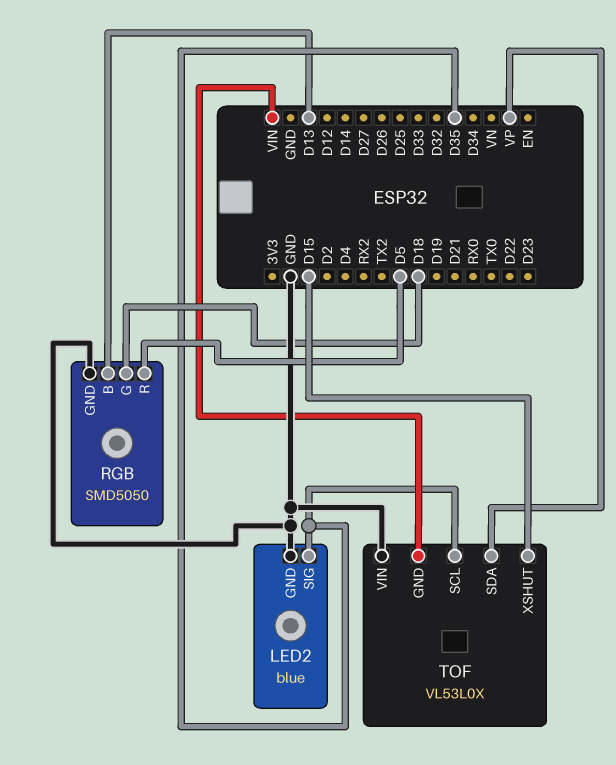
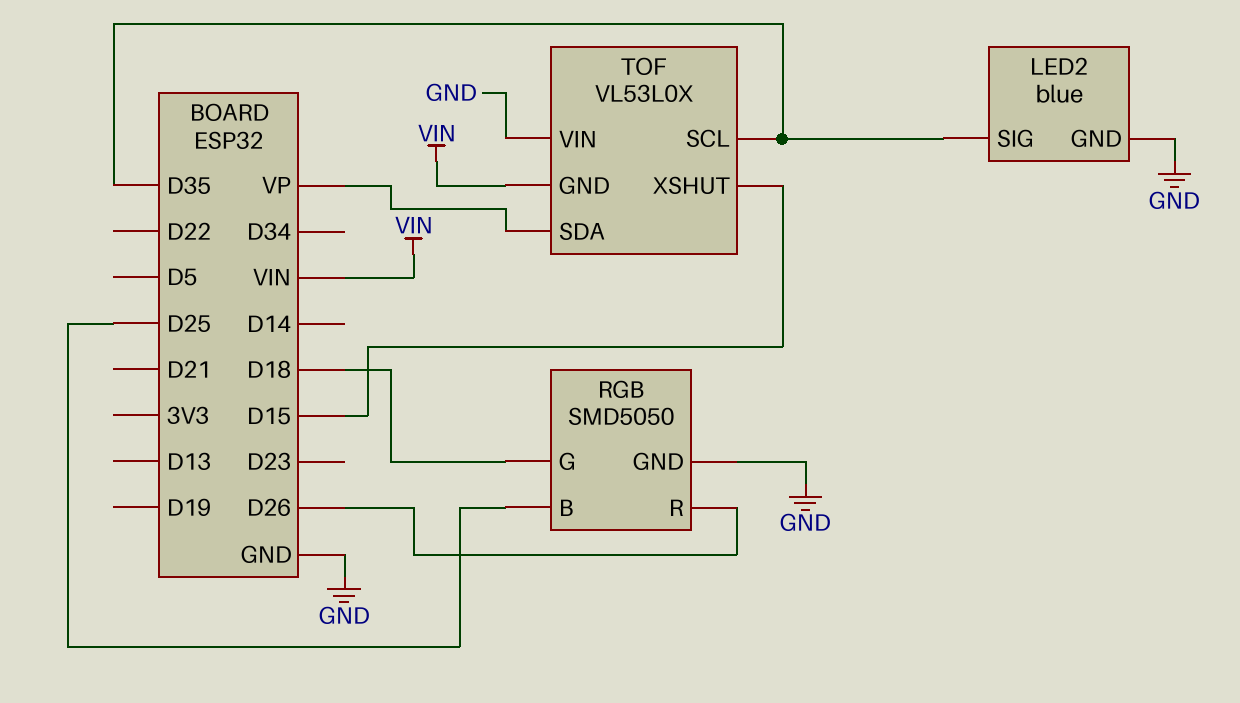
RGB pin B: D13 -> D25
RGB pin R: D5 -> D26

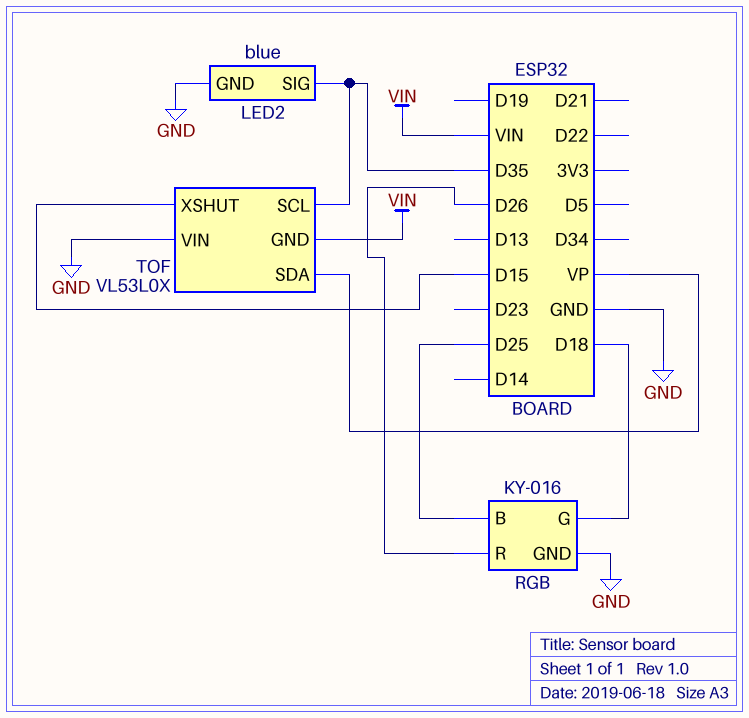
RGB: SMD5050 -> KY-016

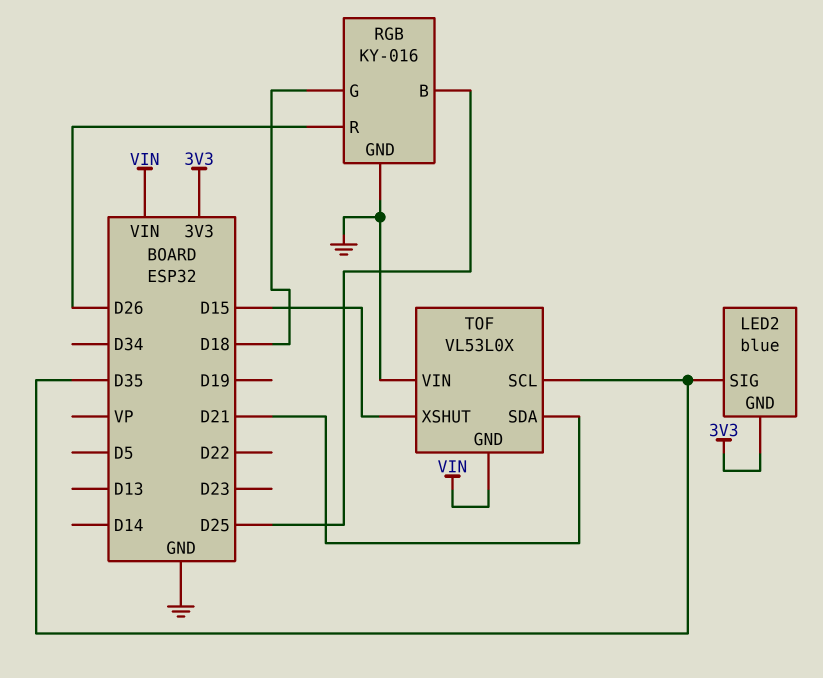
LED2 pin GND: GND -> 3V3
TOF pin SDA: VP -> D21

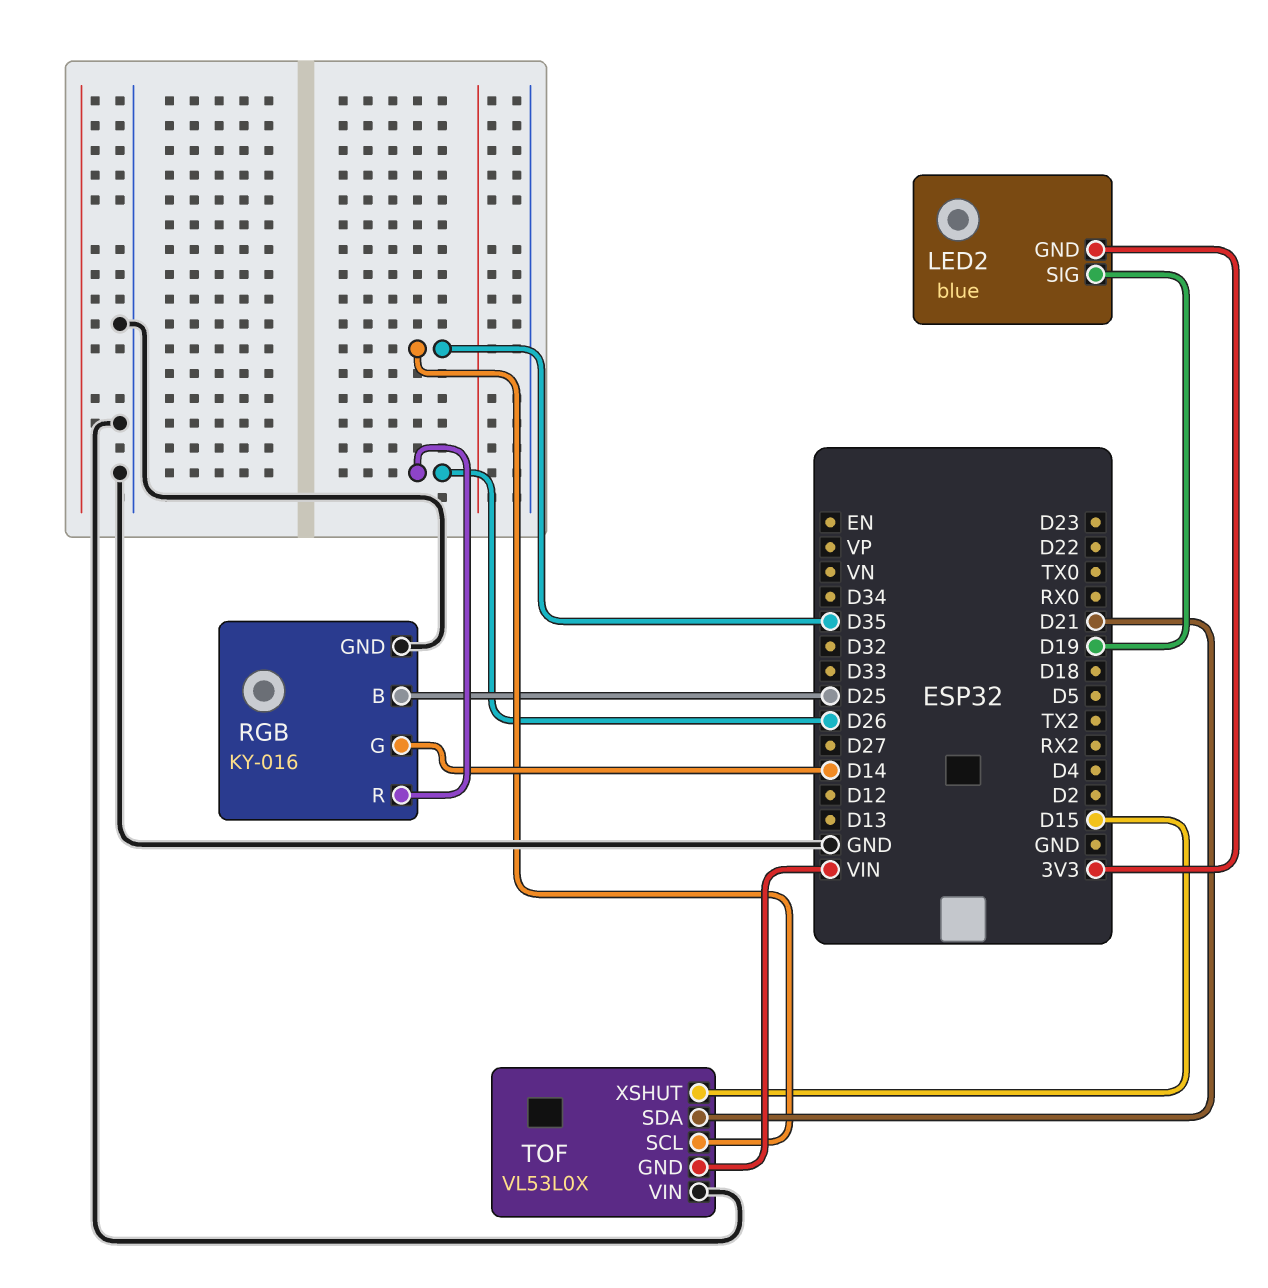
LED2 pin SIG: D35 -> D19
RGB pin G: D18 -> D14

